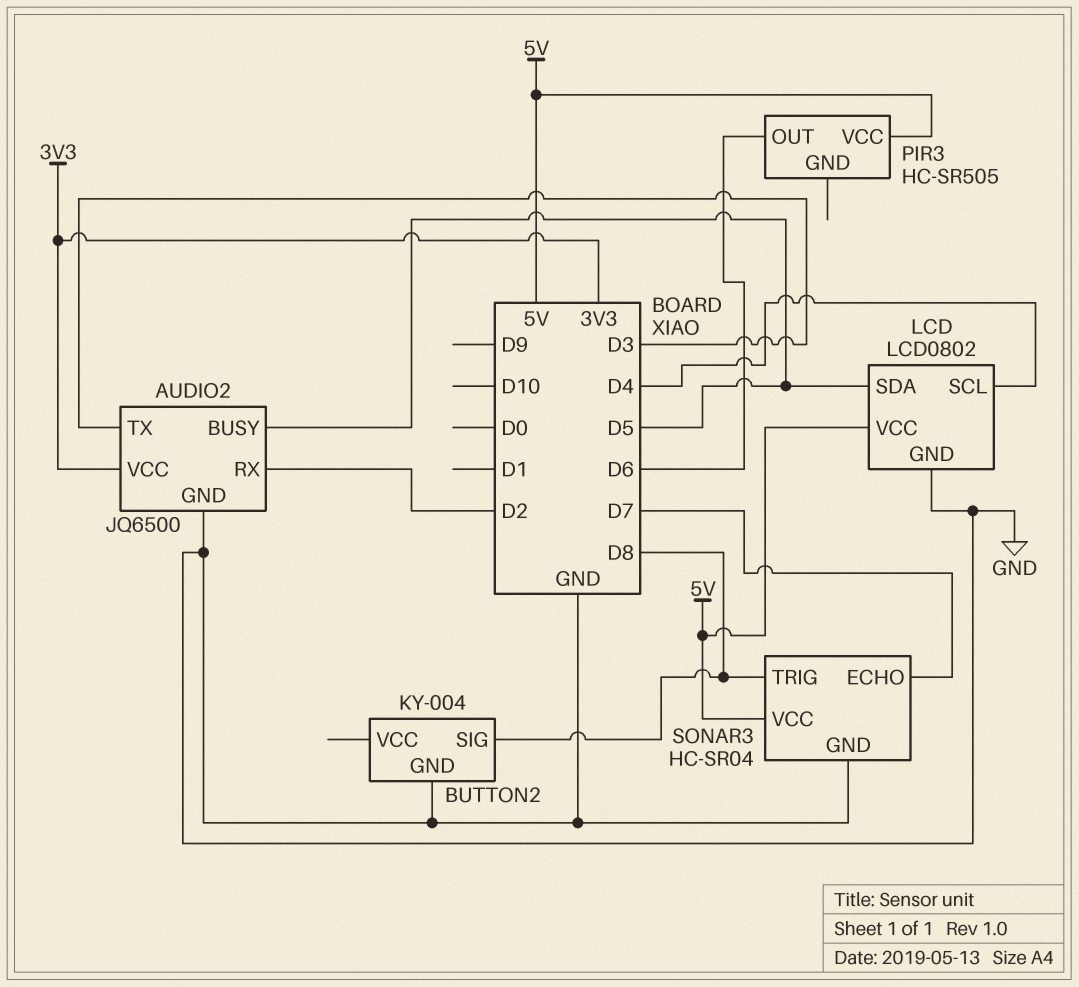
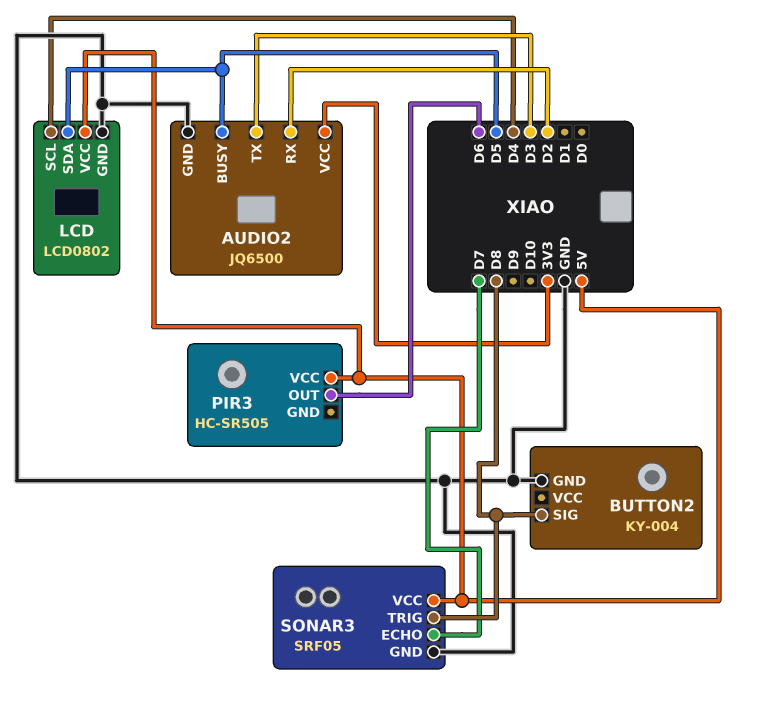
SONAR3: HC-SR04 -> SRF05

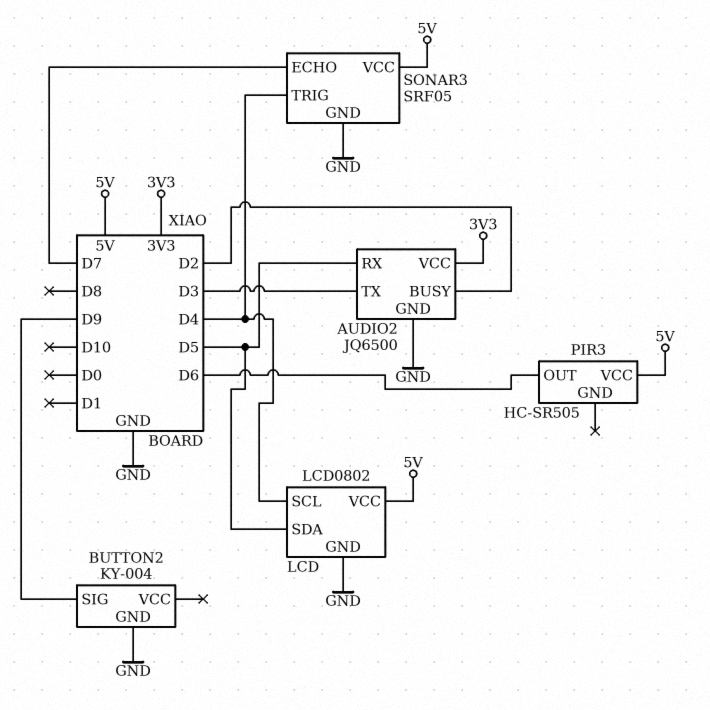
AUDIO2 pin BUSY: D5 -> D2
AUDIO2 pin RX: D2 -> D5
BUTTON2 pin SIG: D8 -> D9
SONAR3 pin TRIG: D8 -> D4

